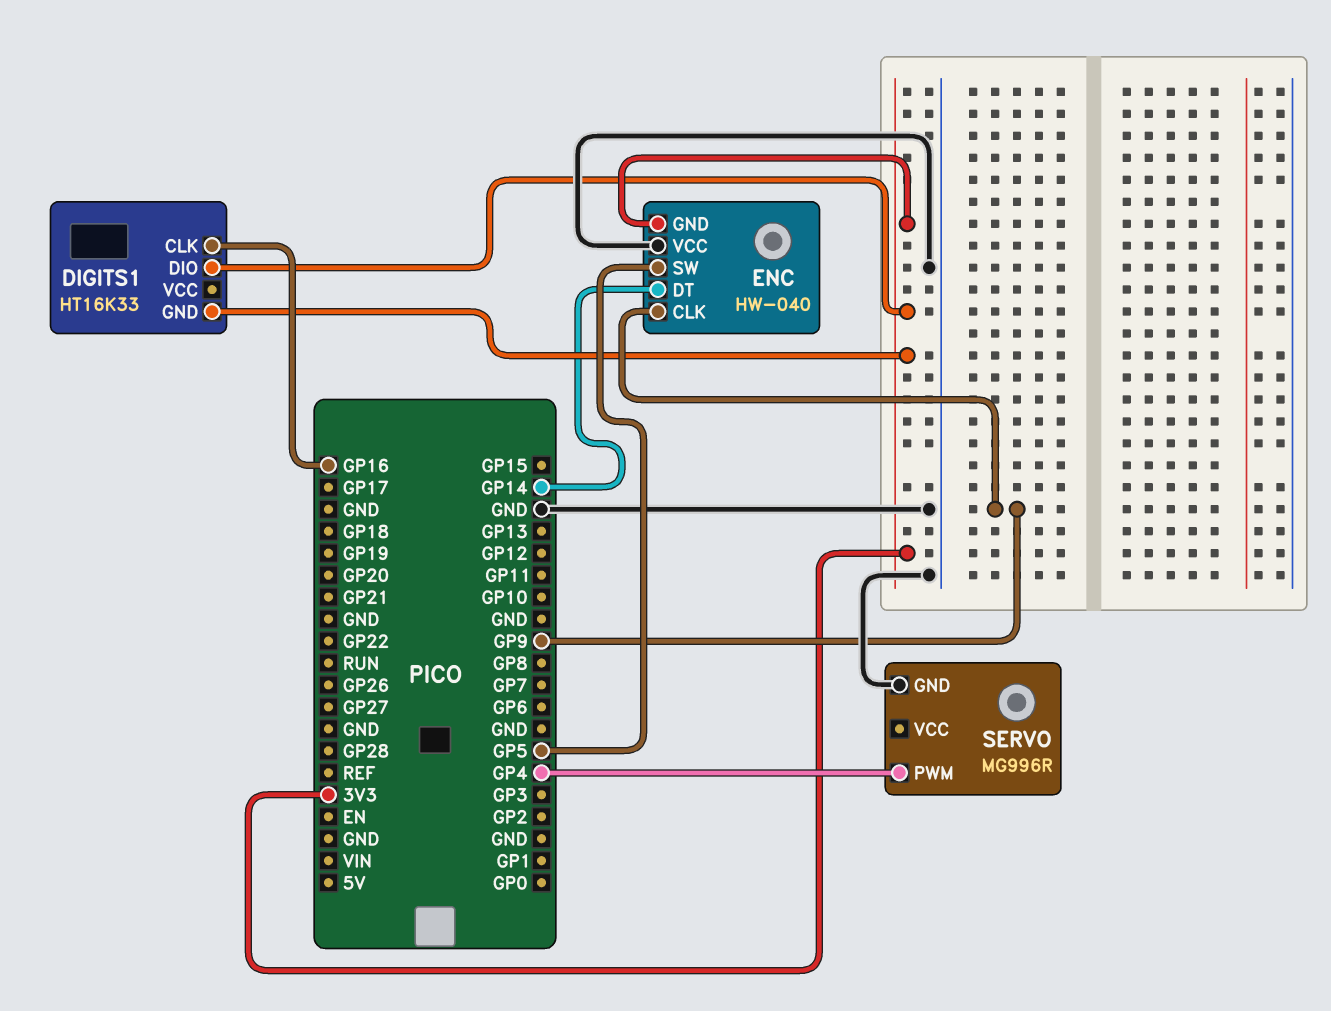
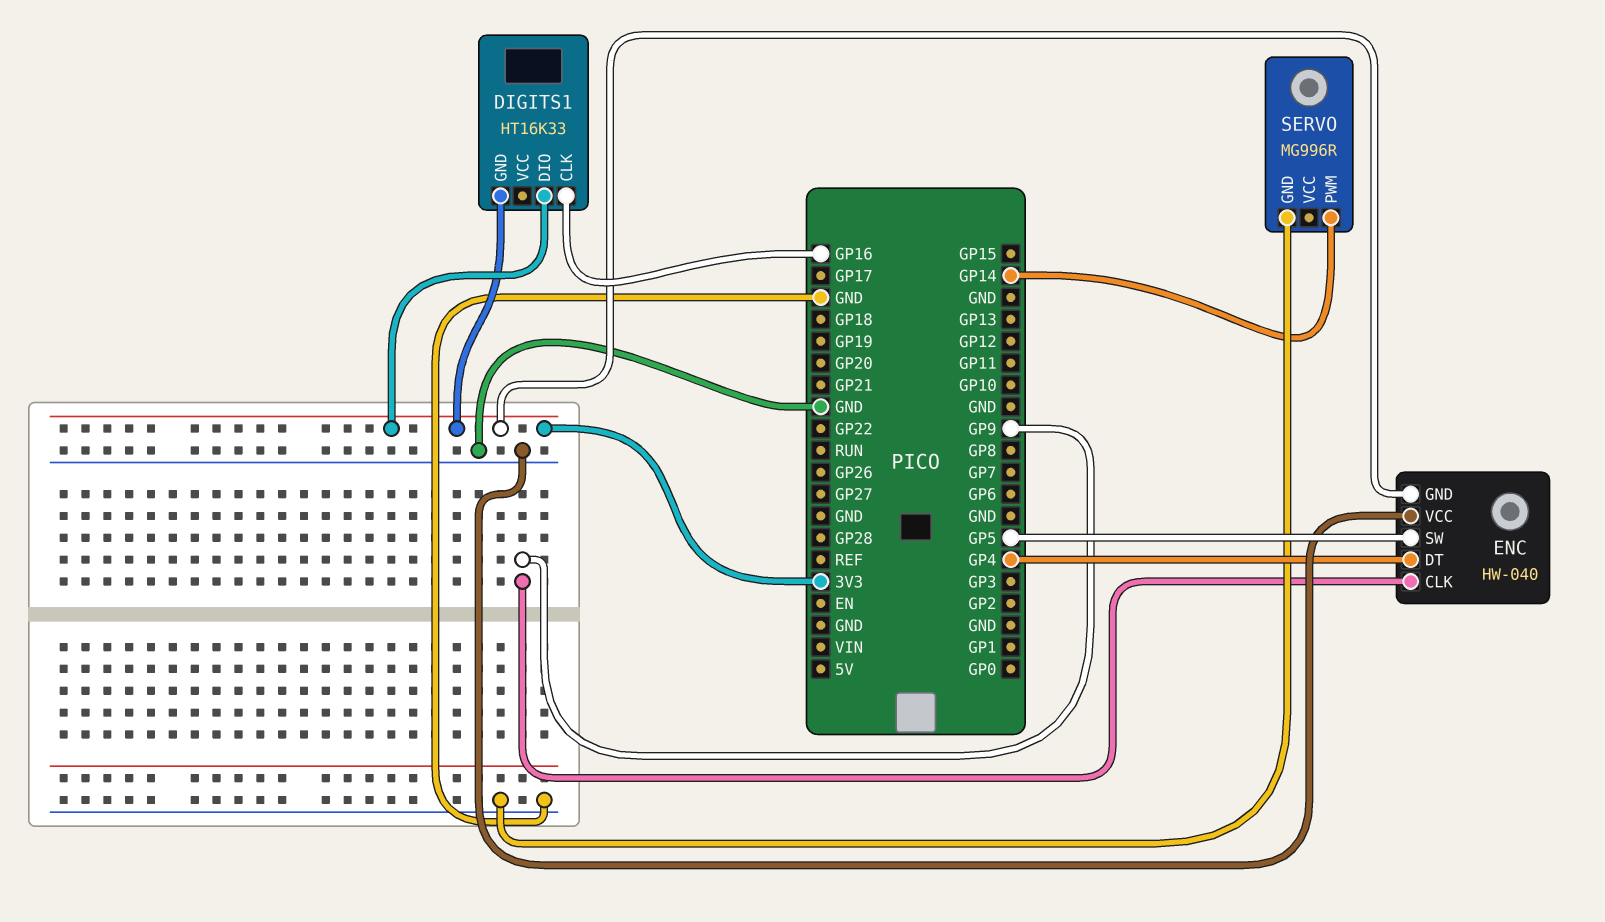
ENC pin DT: GP14 -> GP4
SERVO pin PWM: GP4 -> GP14

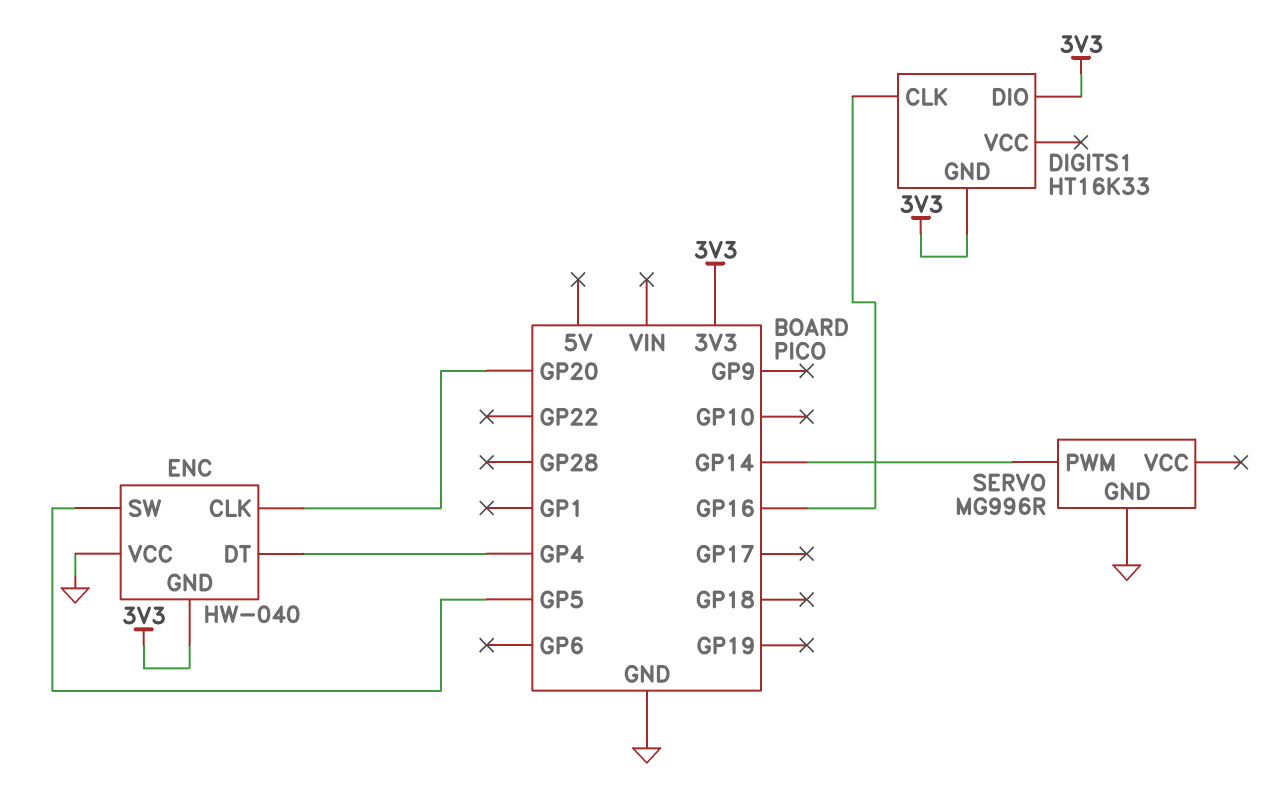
ENC pin CLK: GP9 -> GP20

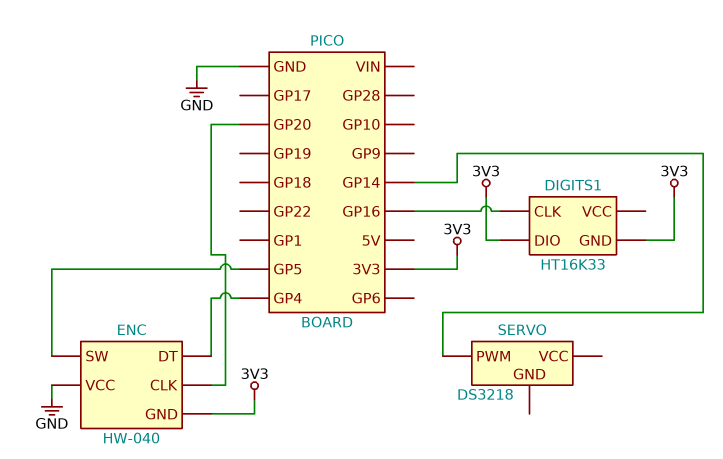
SERVO: MG996R -> DS3218
SERVO pin GND: GND -> none

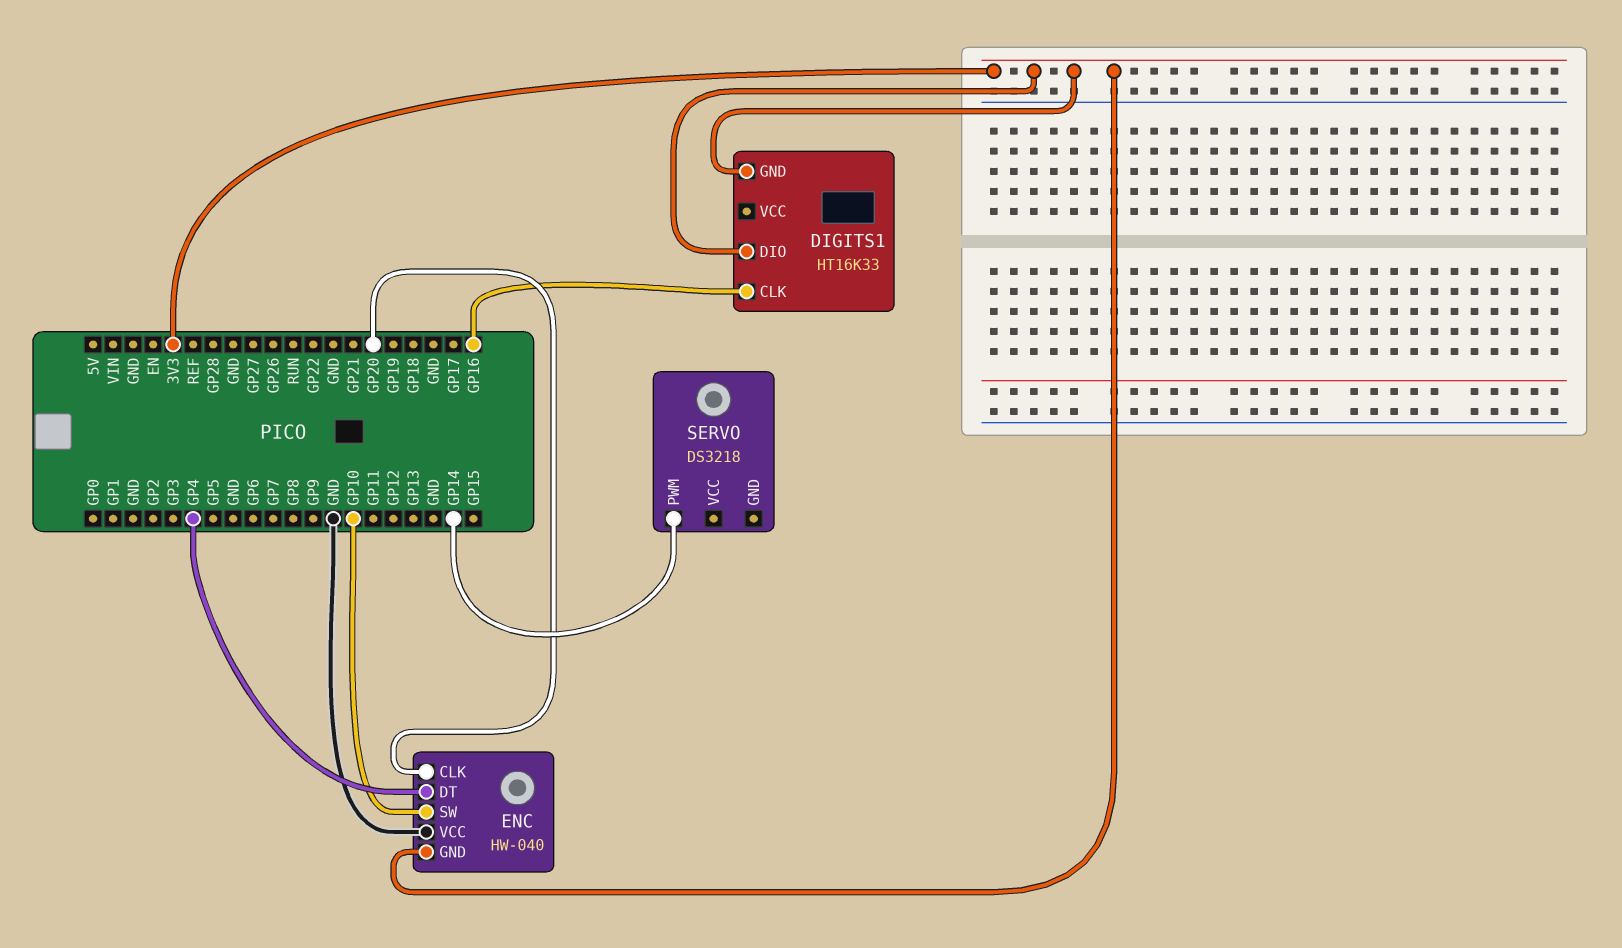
ENC pin SW: GP5 -> GP10

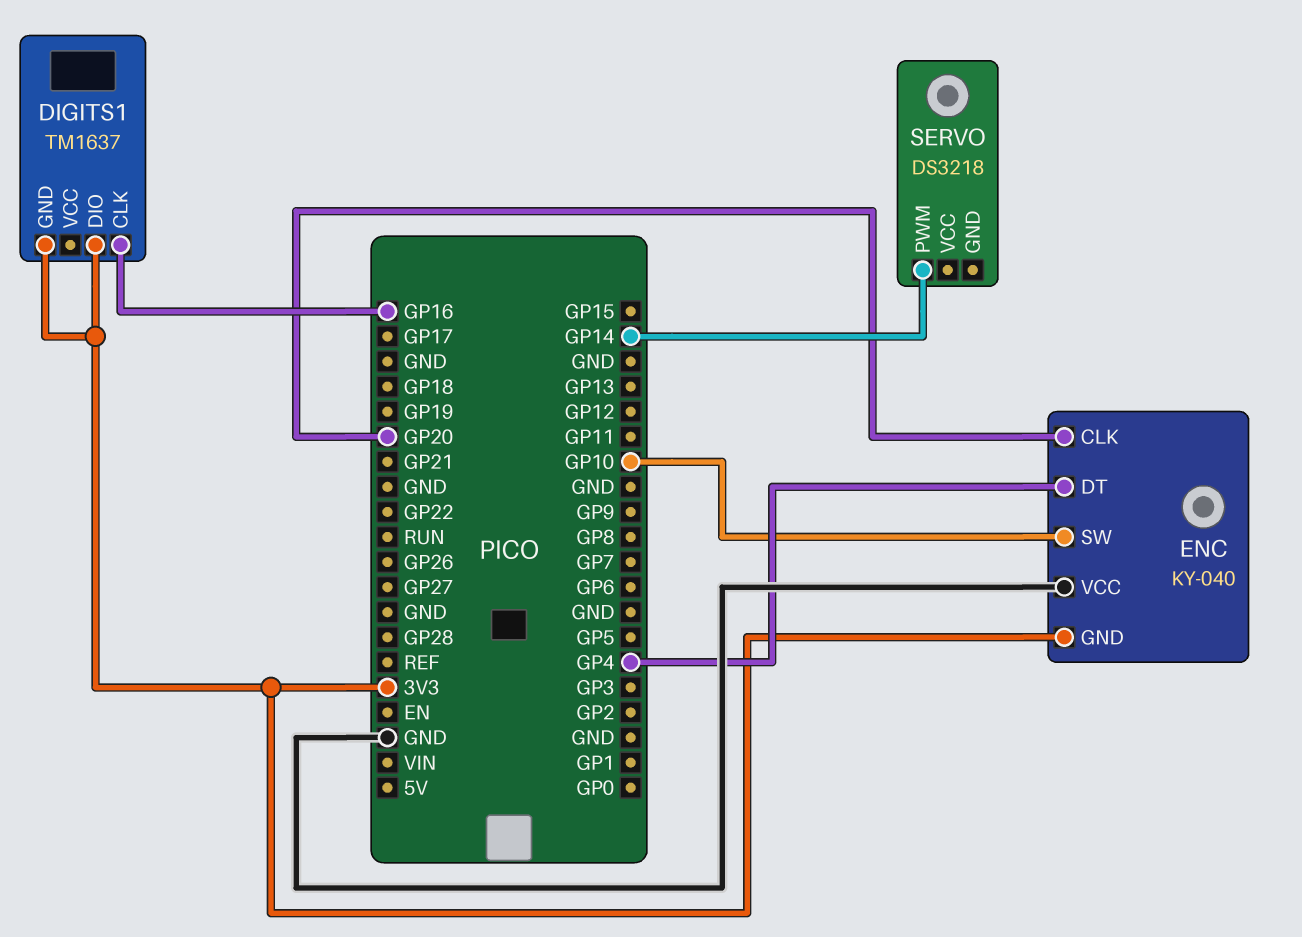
DIGITS1: HT16K33 -> TM1637
ENC: HW-040 -> KY-040

